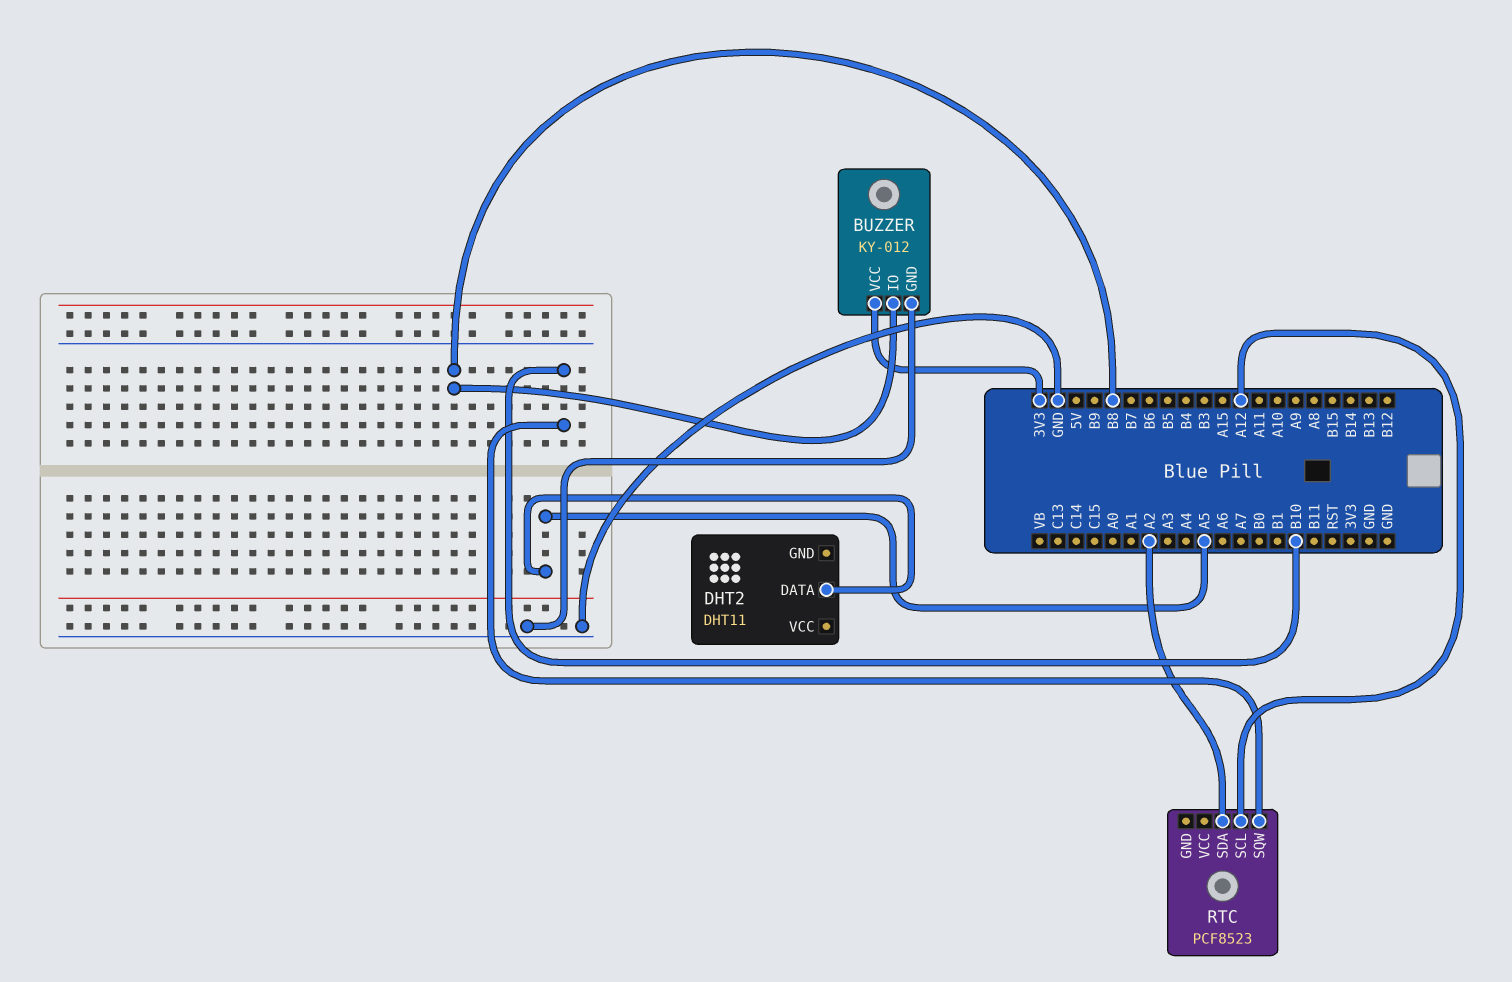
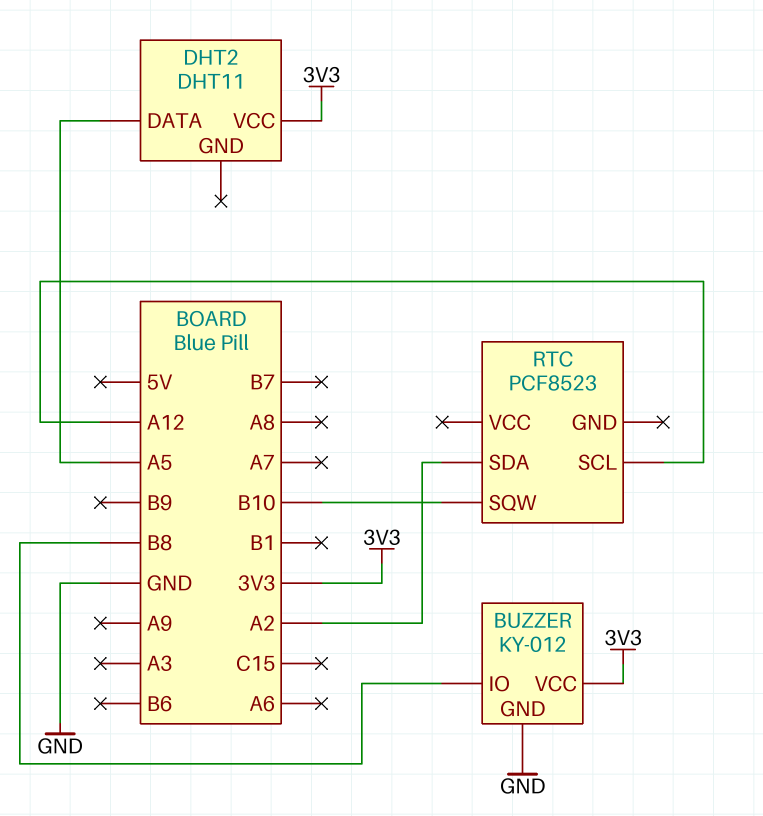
DHT2 pin VCC: none -> 3V3

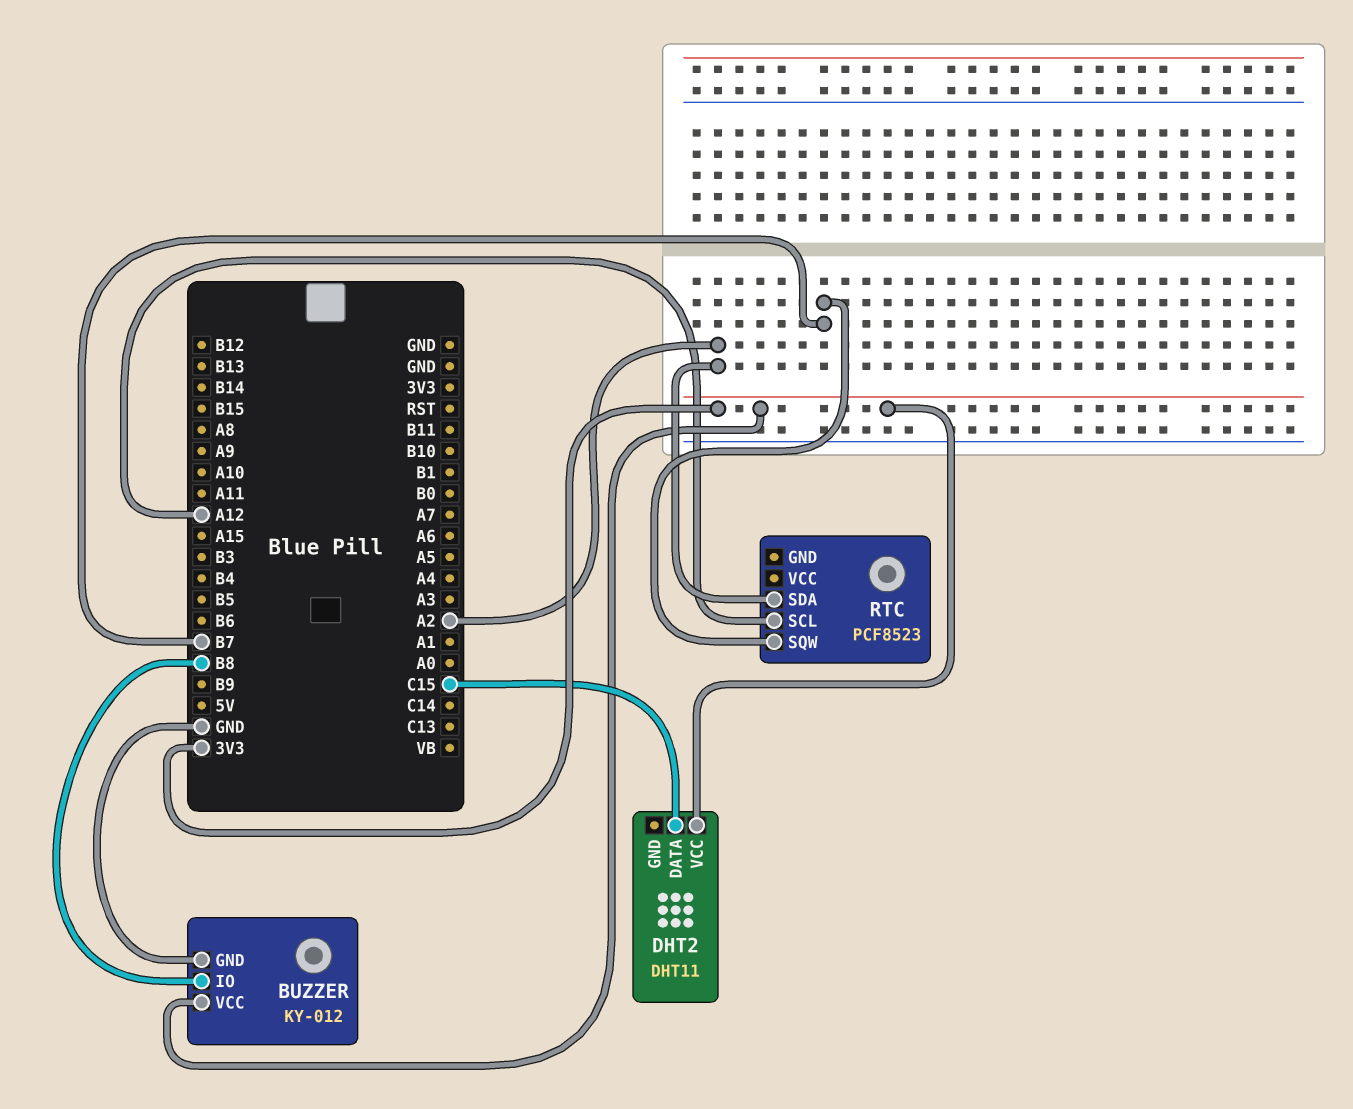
DHT2 pin DATA: A5 -> C15
RTC pin SQW: B10 -> B7

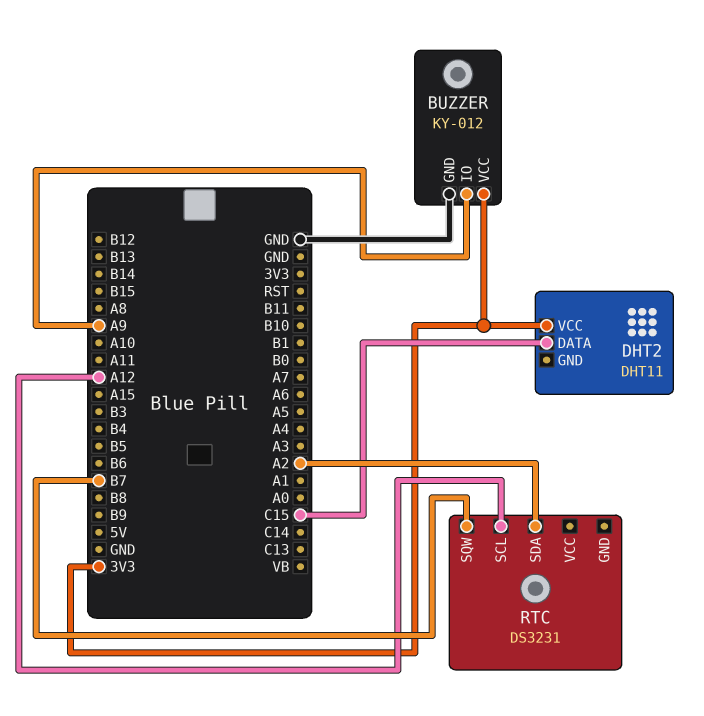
BUZZER pin IO: B8 -> A9
RTC: PCF8523 -> DS3231

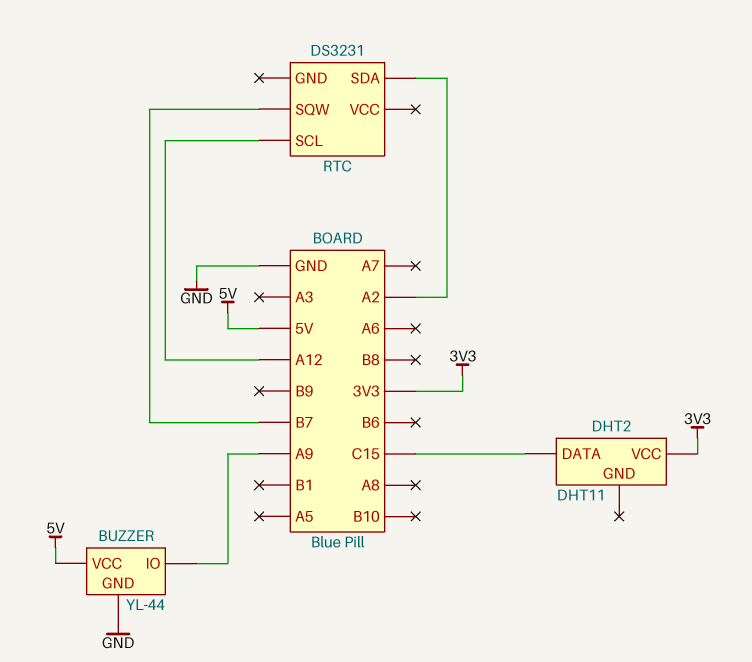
BUZZER: KY-012 -> YL-44
BUZZER pin VCC: 3V3 -> 5V

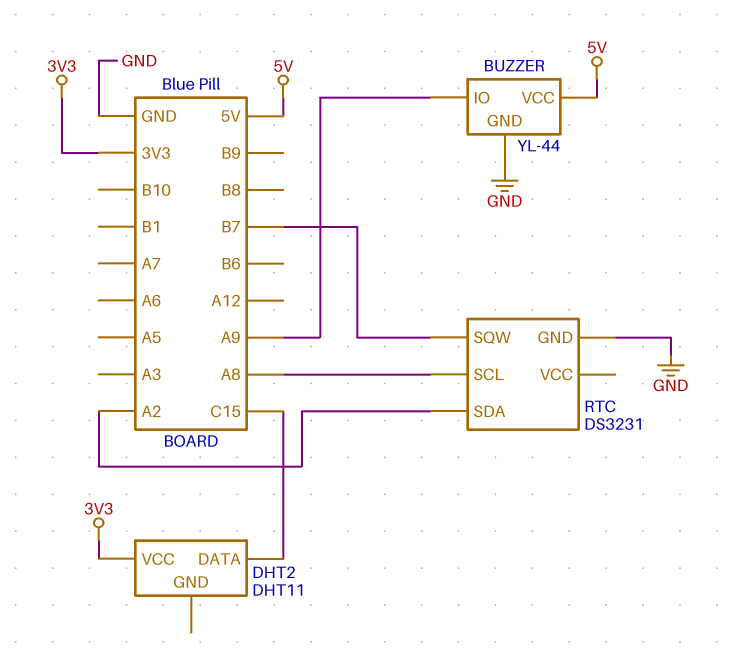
RTC pin GND: none -> GND
RTC pin SCL: A12 -> A8

